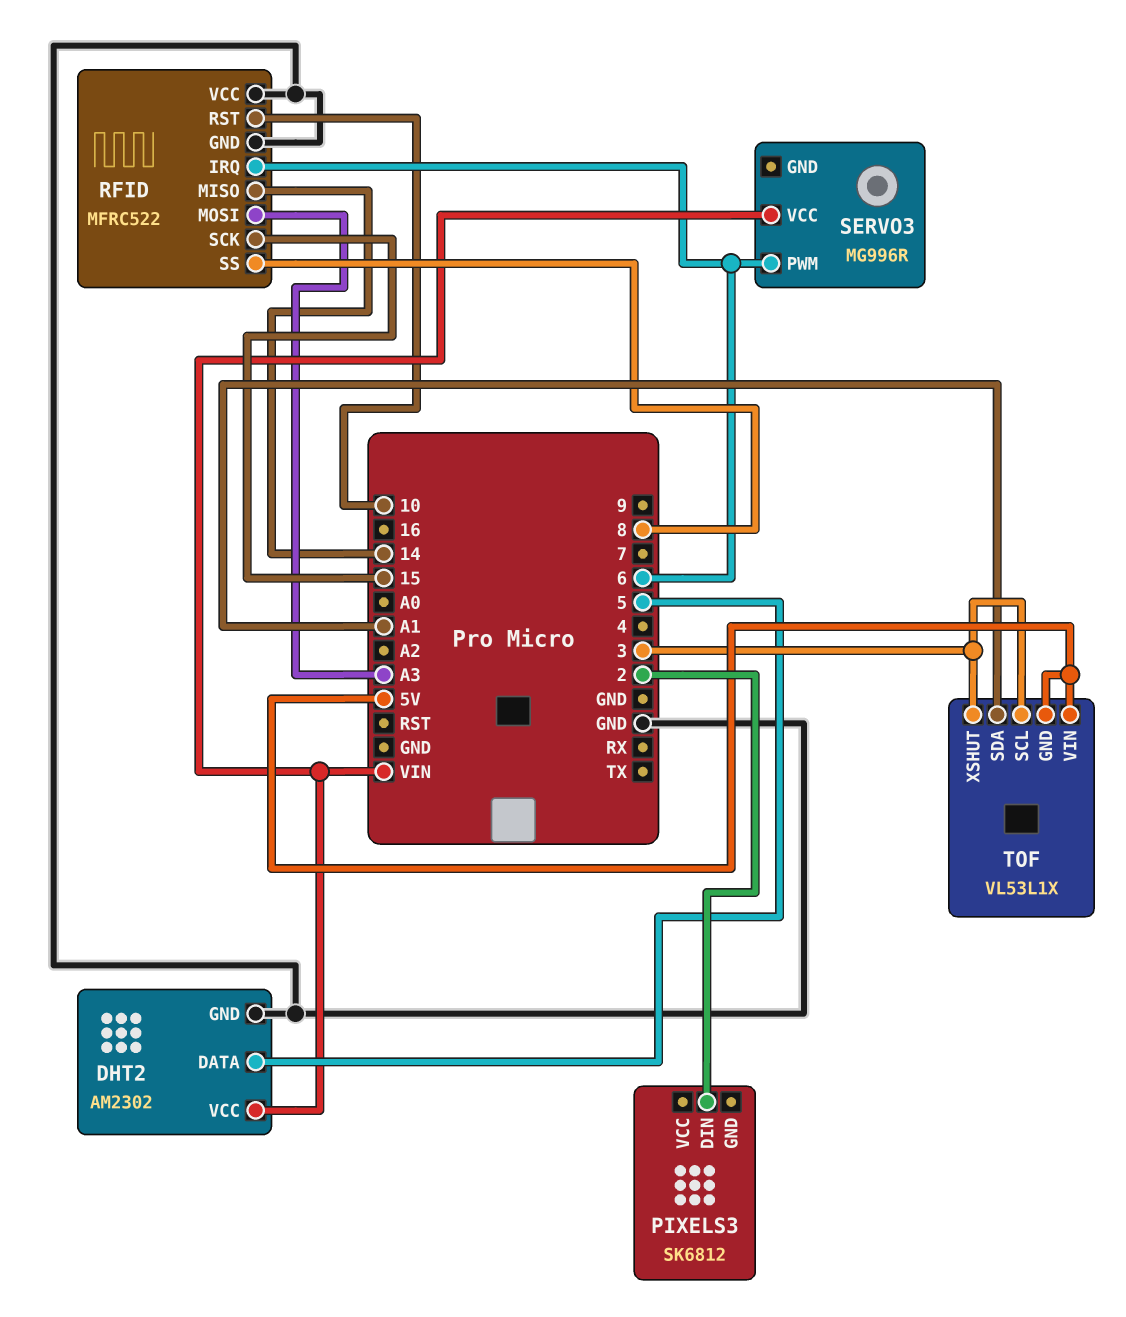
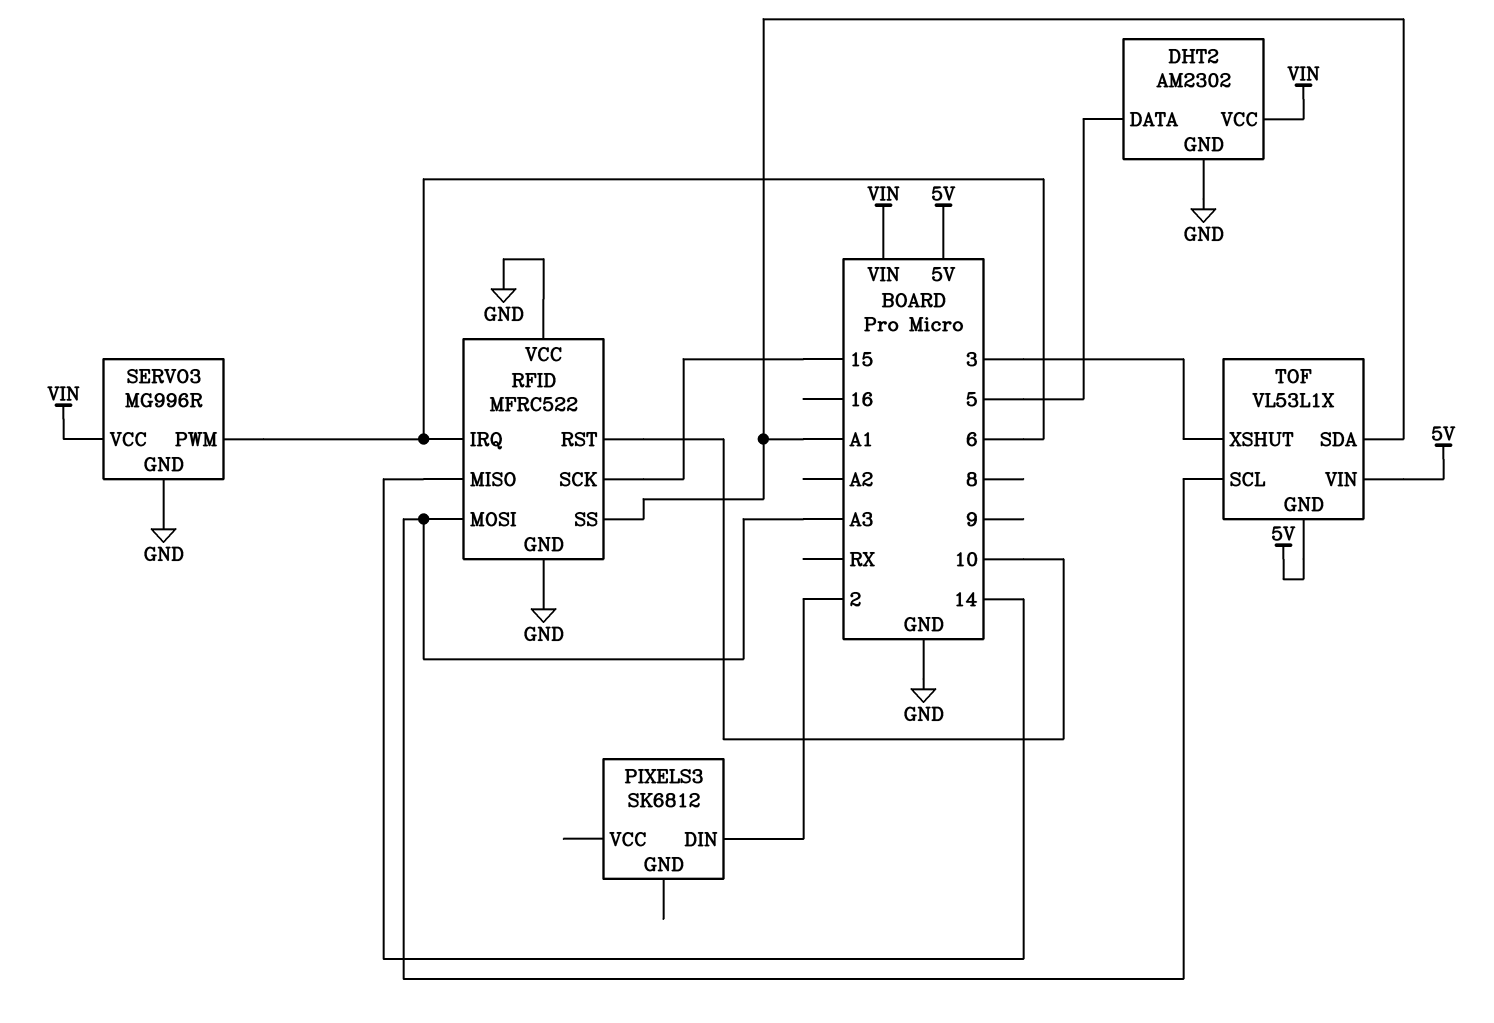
RFID pin SS: 8 -> A1
SERVO3 pin GND: none -> GND
TOF pin SCL: 3 -> A3

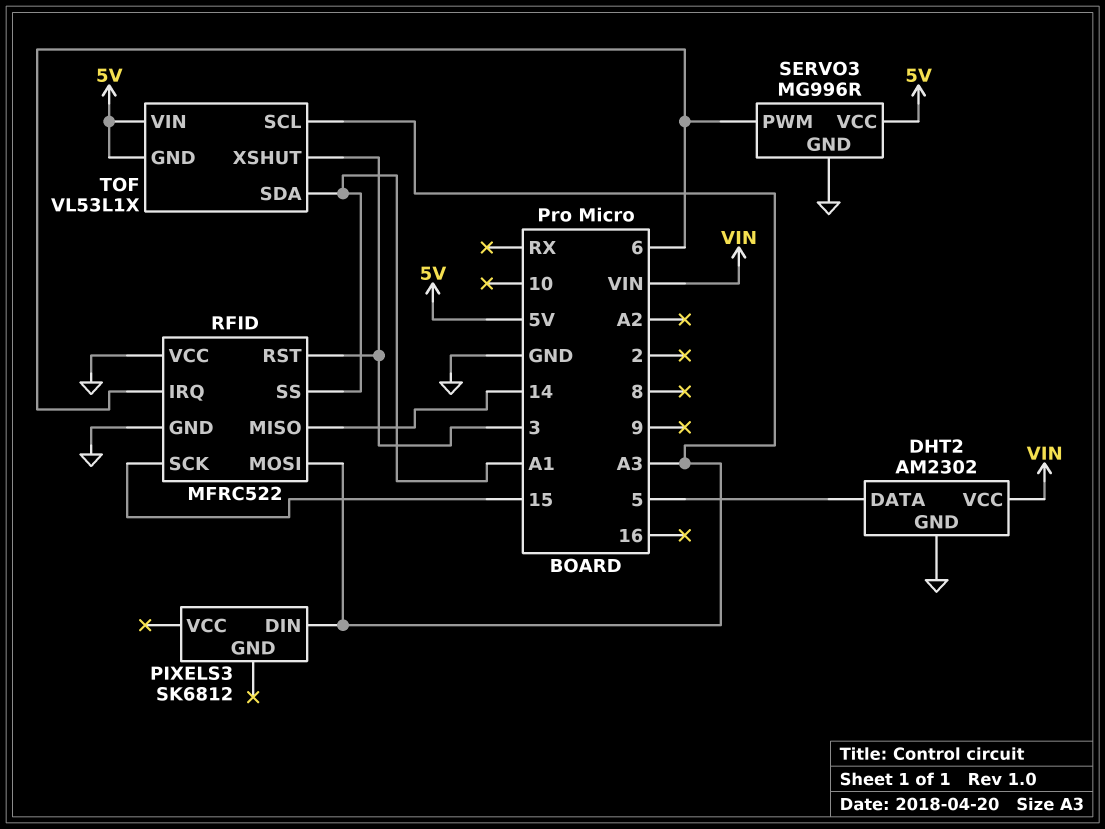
PIXELS3 pin DIN: 2 -> A3
RFID pin RST: 10 -> 3
SERVO3 pin VCC: VIN -> 5V

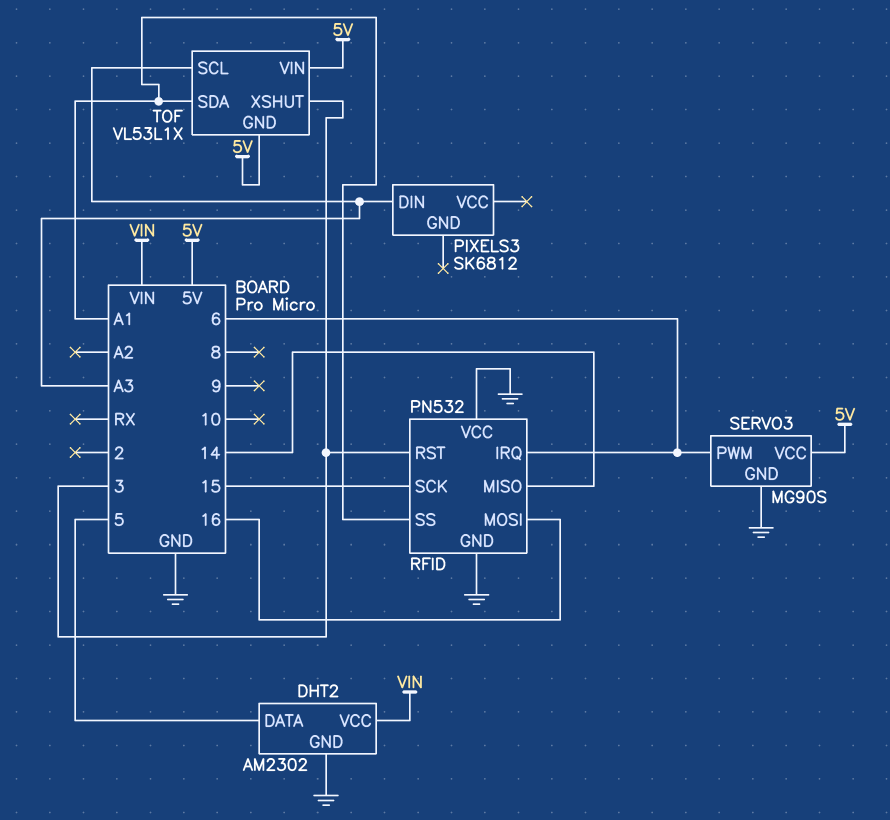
RFID: MFRC522 -> PN532
RFID pin MOSI: A3 -> 16
SERVO3: MG996R -> MG90S

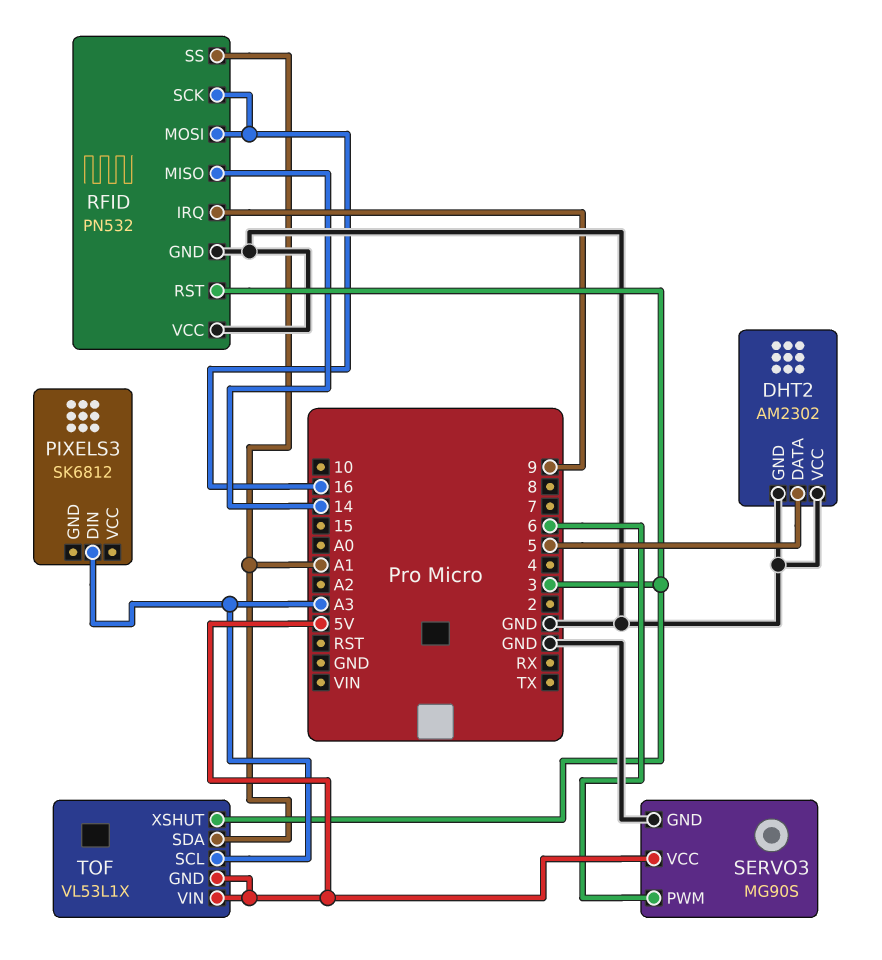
DHT2 pin VCC: VIN -> GND
RFID pin IRQ: 6 -> 9
RFID pin SCK: 15 -> 16

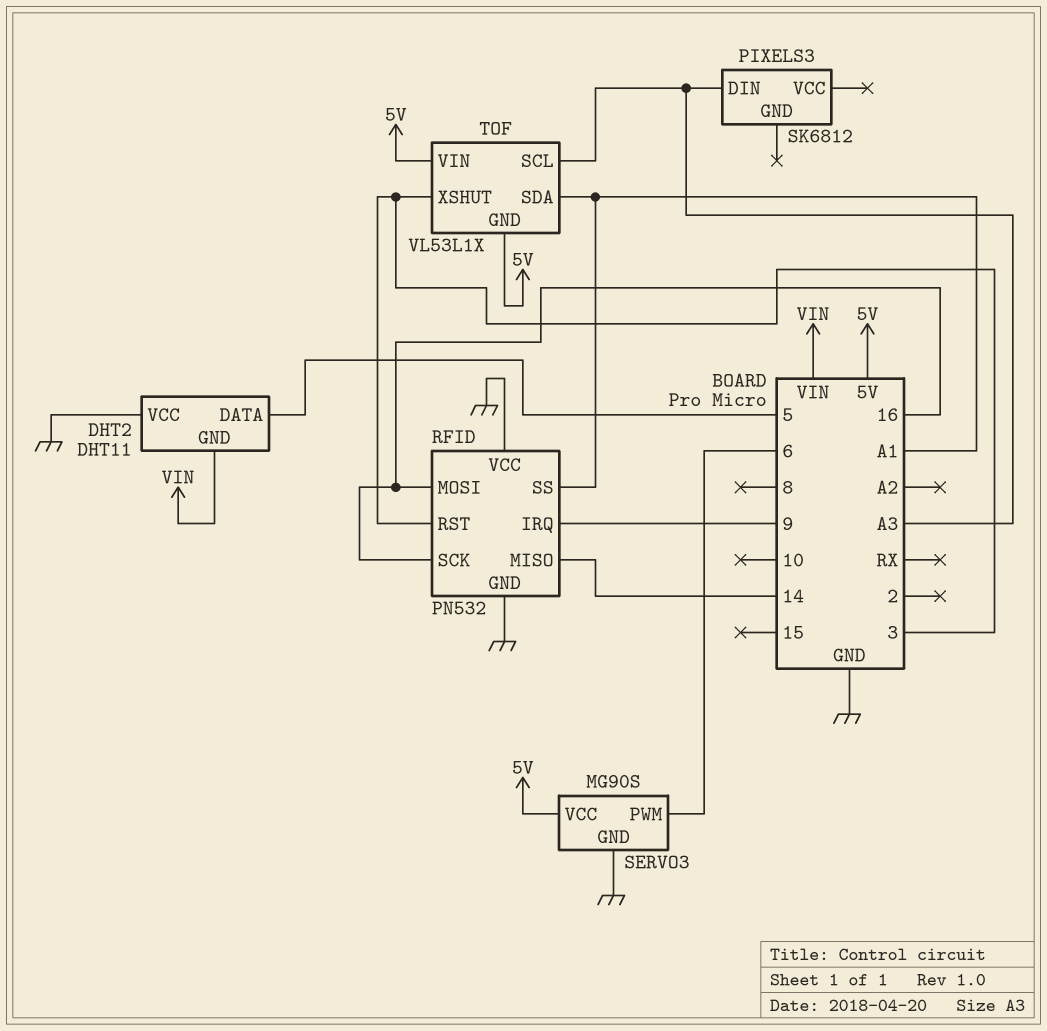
DHT2: AM2302 -> DHT11
DHT2 pin GND: GND -> VIN

